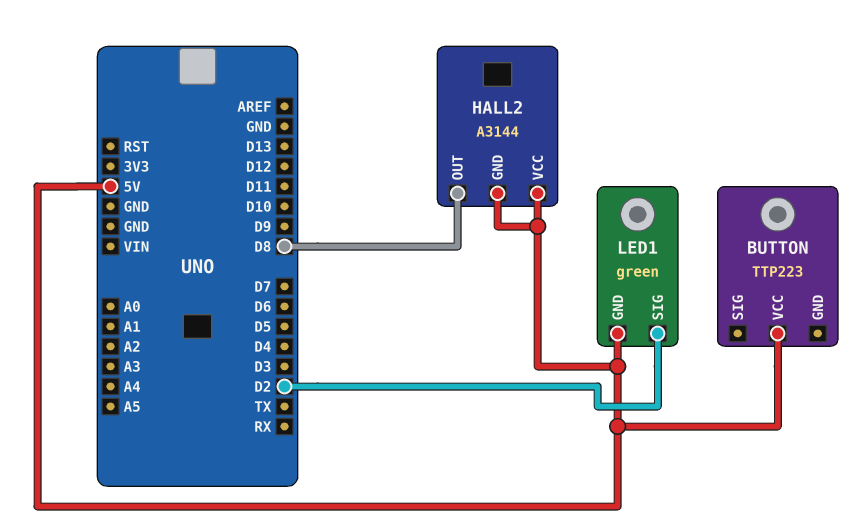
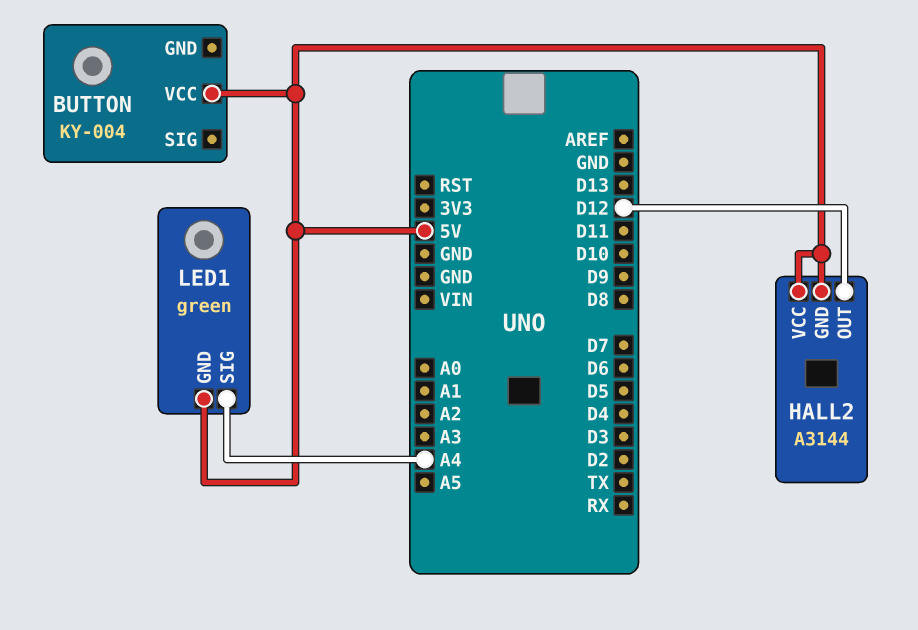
BUTTON: TTP223 -> KY-004
HALL2 pin OUT: D8 -> D12
LED1 pin SIG: D2 -> A4

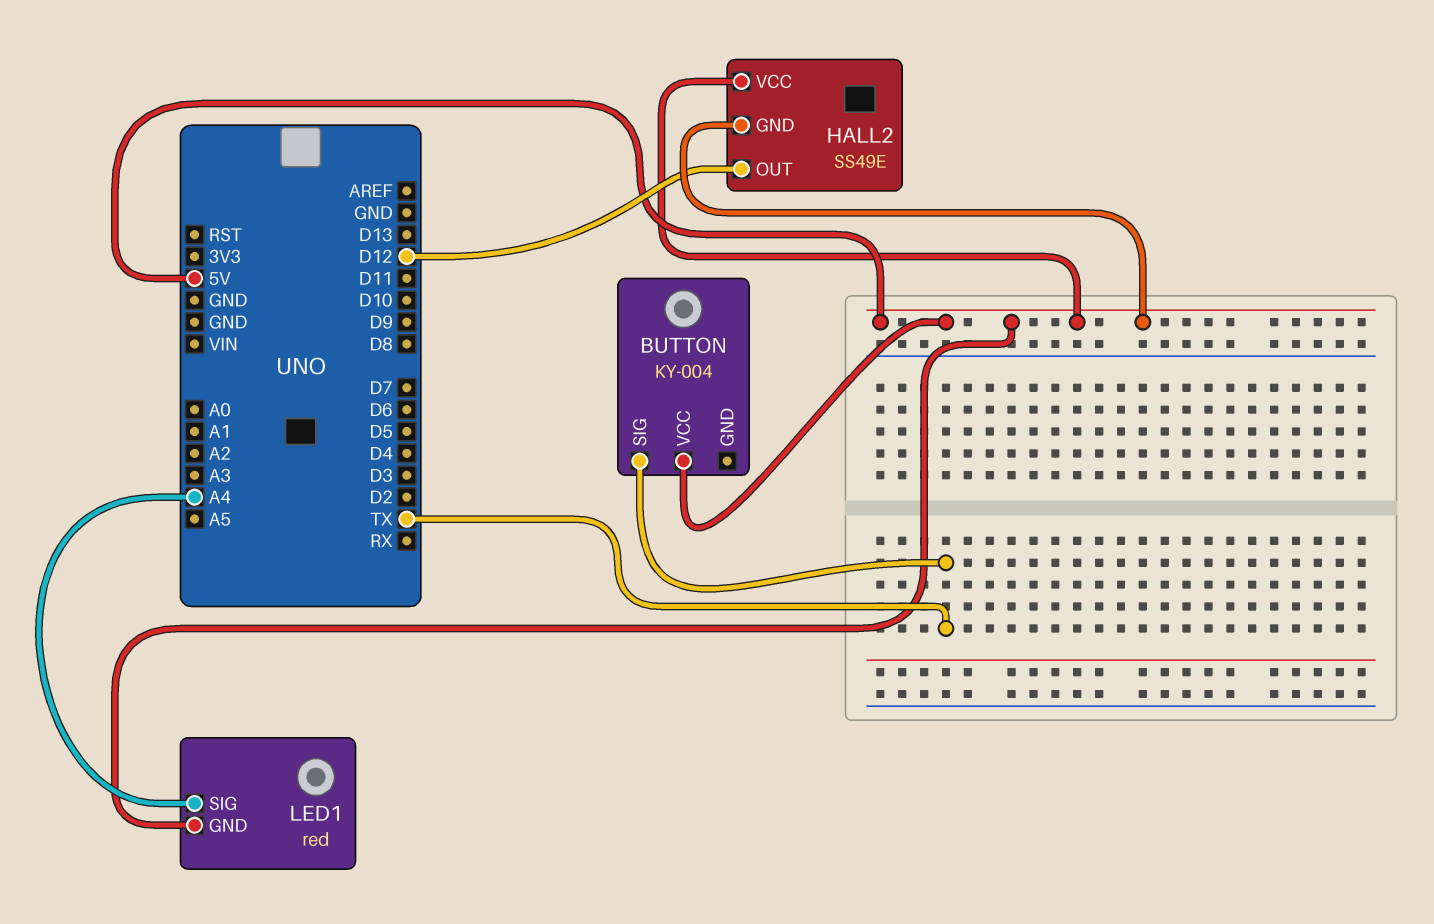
BUTTON pin SIG: none -> TX
HALL2: A3144 -> SS49E
LED1: green -> red

